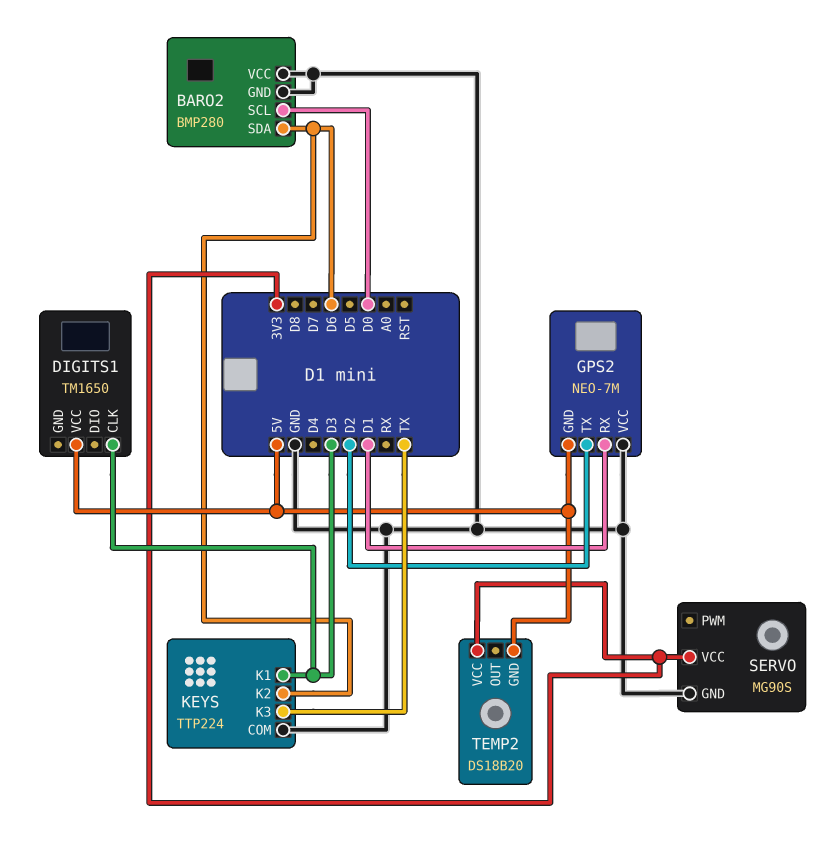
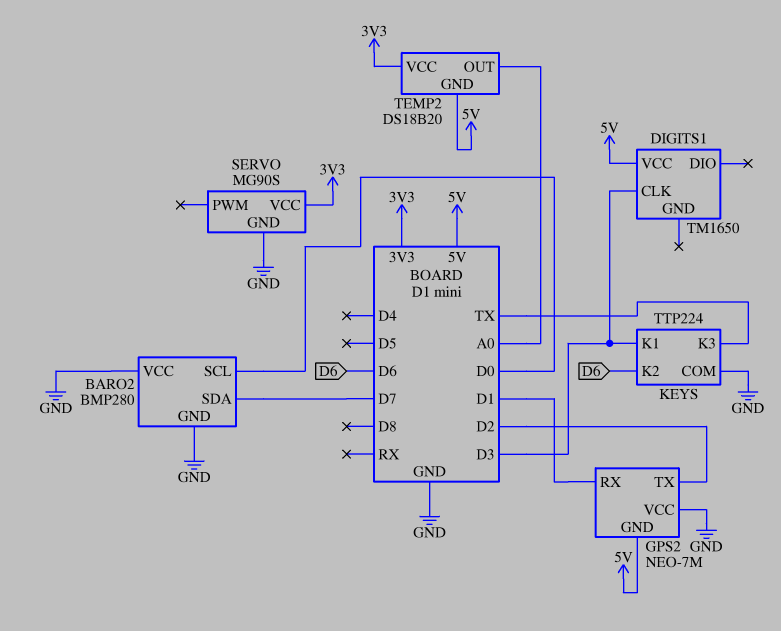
BARO2 pin SDA: D6 -> D7
TEMP2 pin OUT: none -> A0

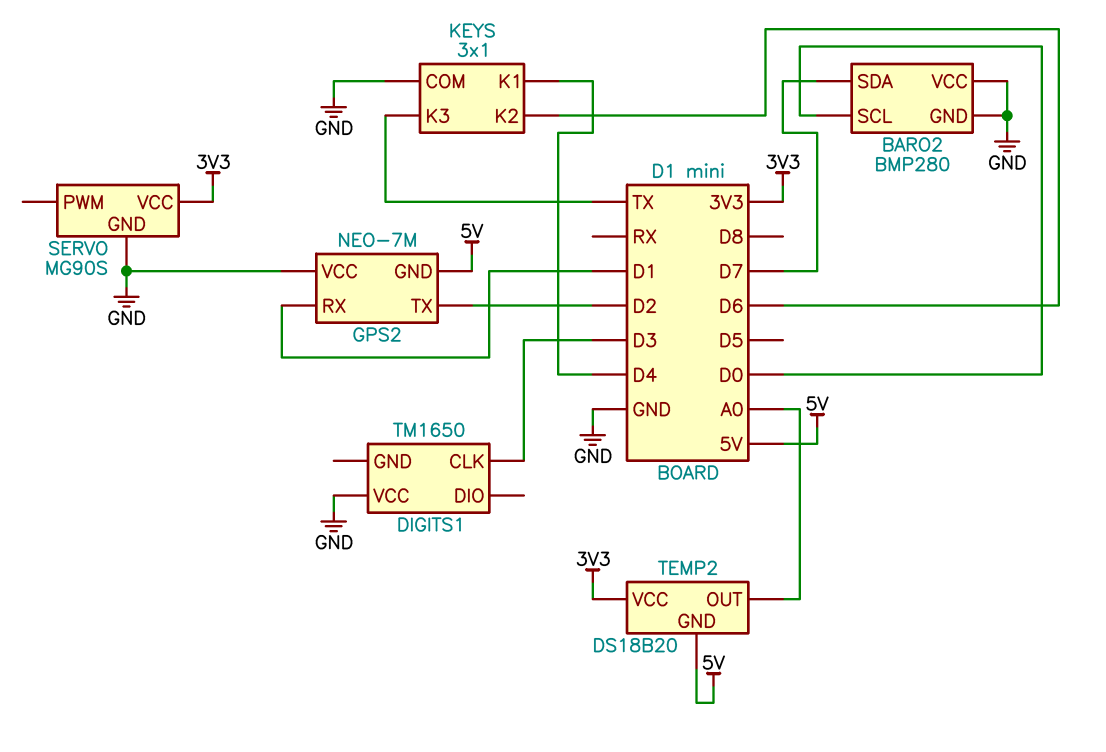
DIGITS1 pin VCC: 5V -> GND
KEYS: TTP224 -> 3x1
KEYS pin K1: D3 -> D4

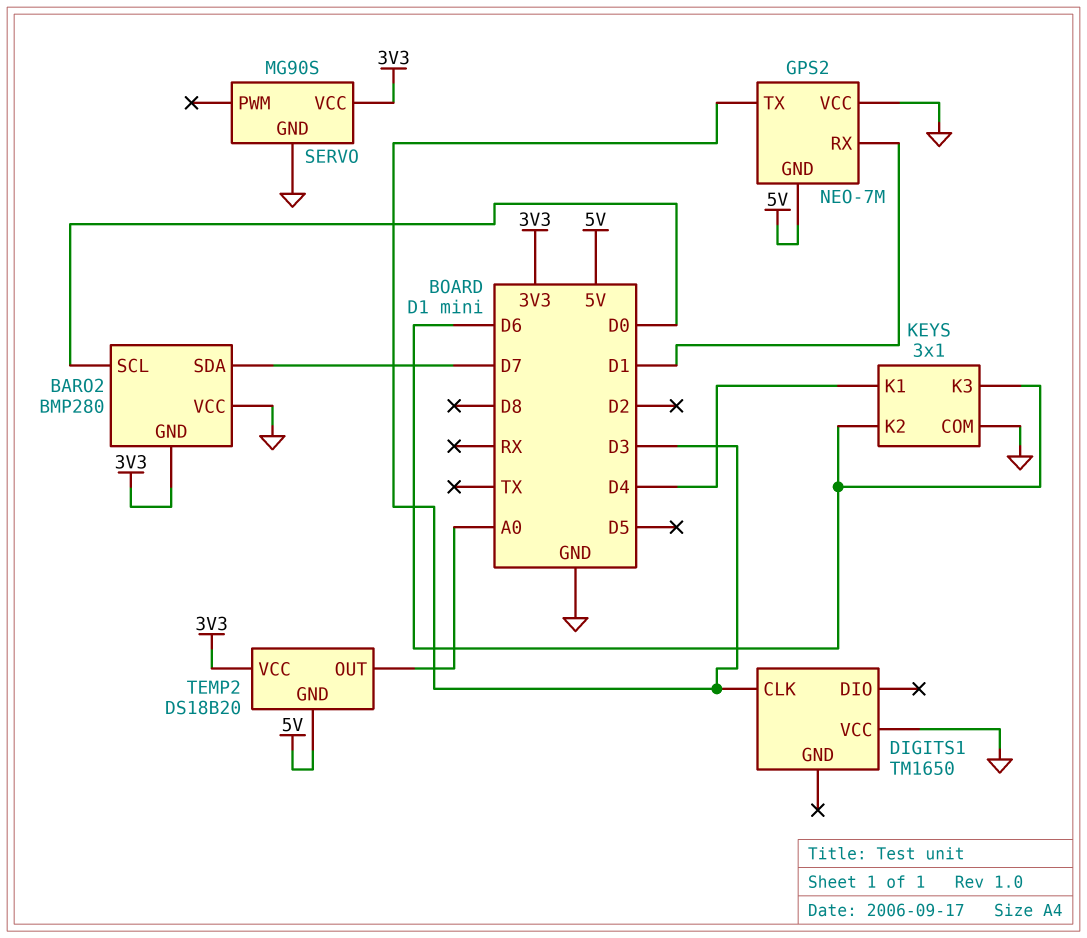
BARO2 pin GND: GND -> 3V3
GPS2 pin TX: D2 -> D3
KEYS pin K3: TX -> D6

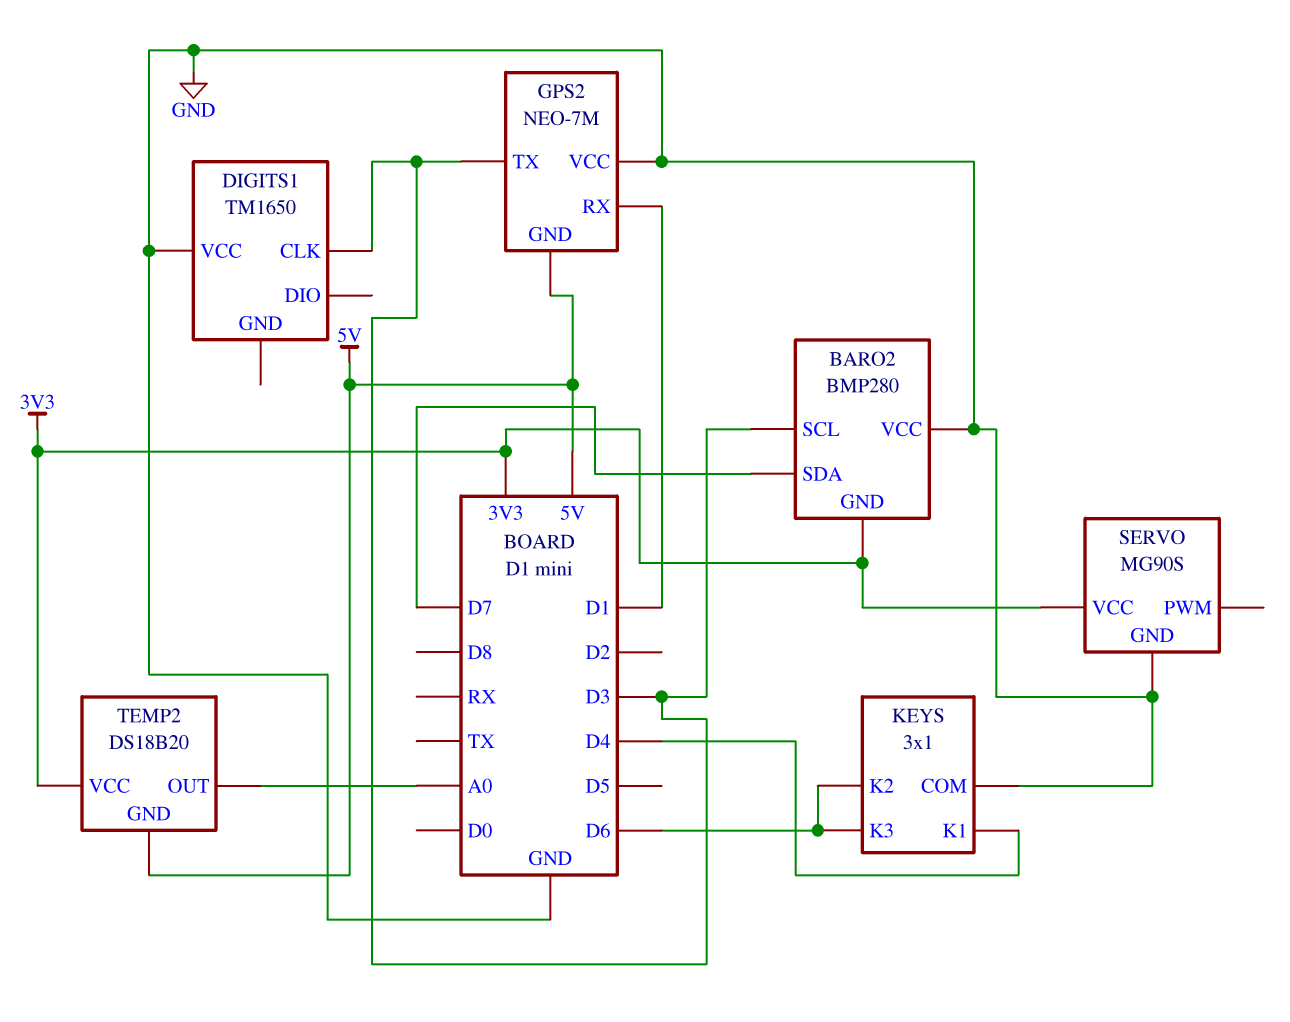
BARO2 pin SCL: D0 -> D3

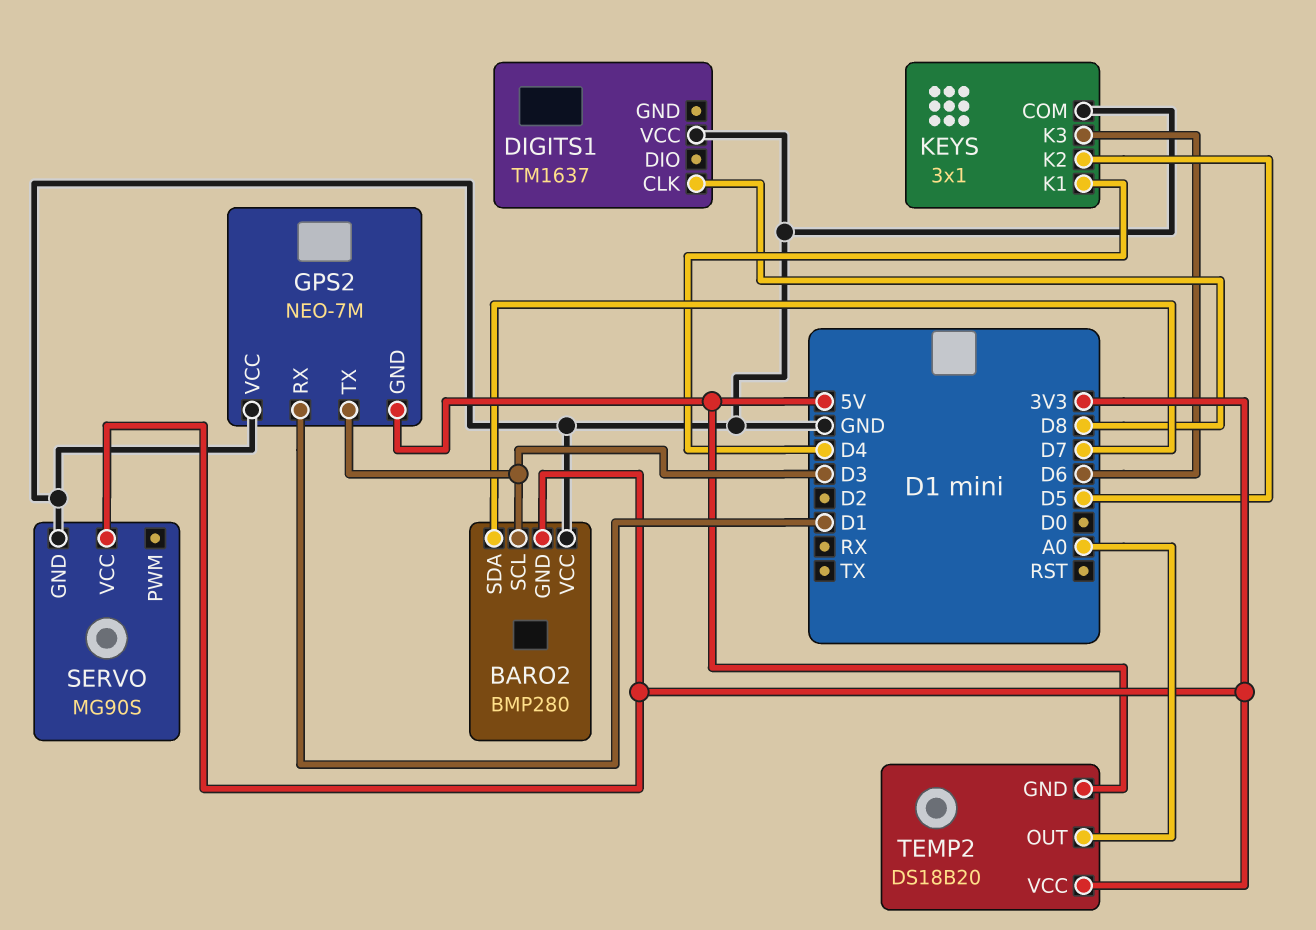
DIGITS1: TM1650 -> TM1637
DIGITS1 pin CLK: D3 -> D8
KEYS pin K2: D6 -> D5

